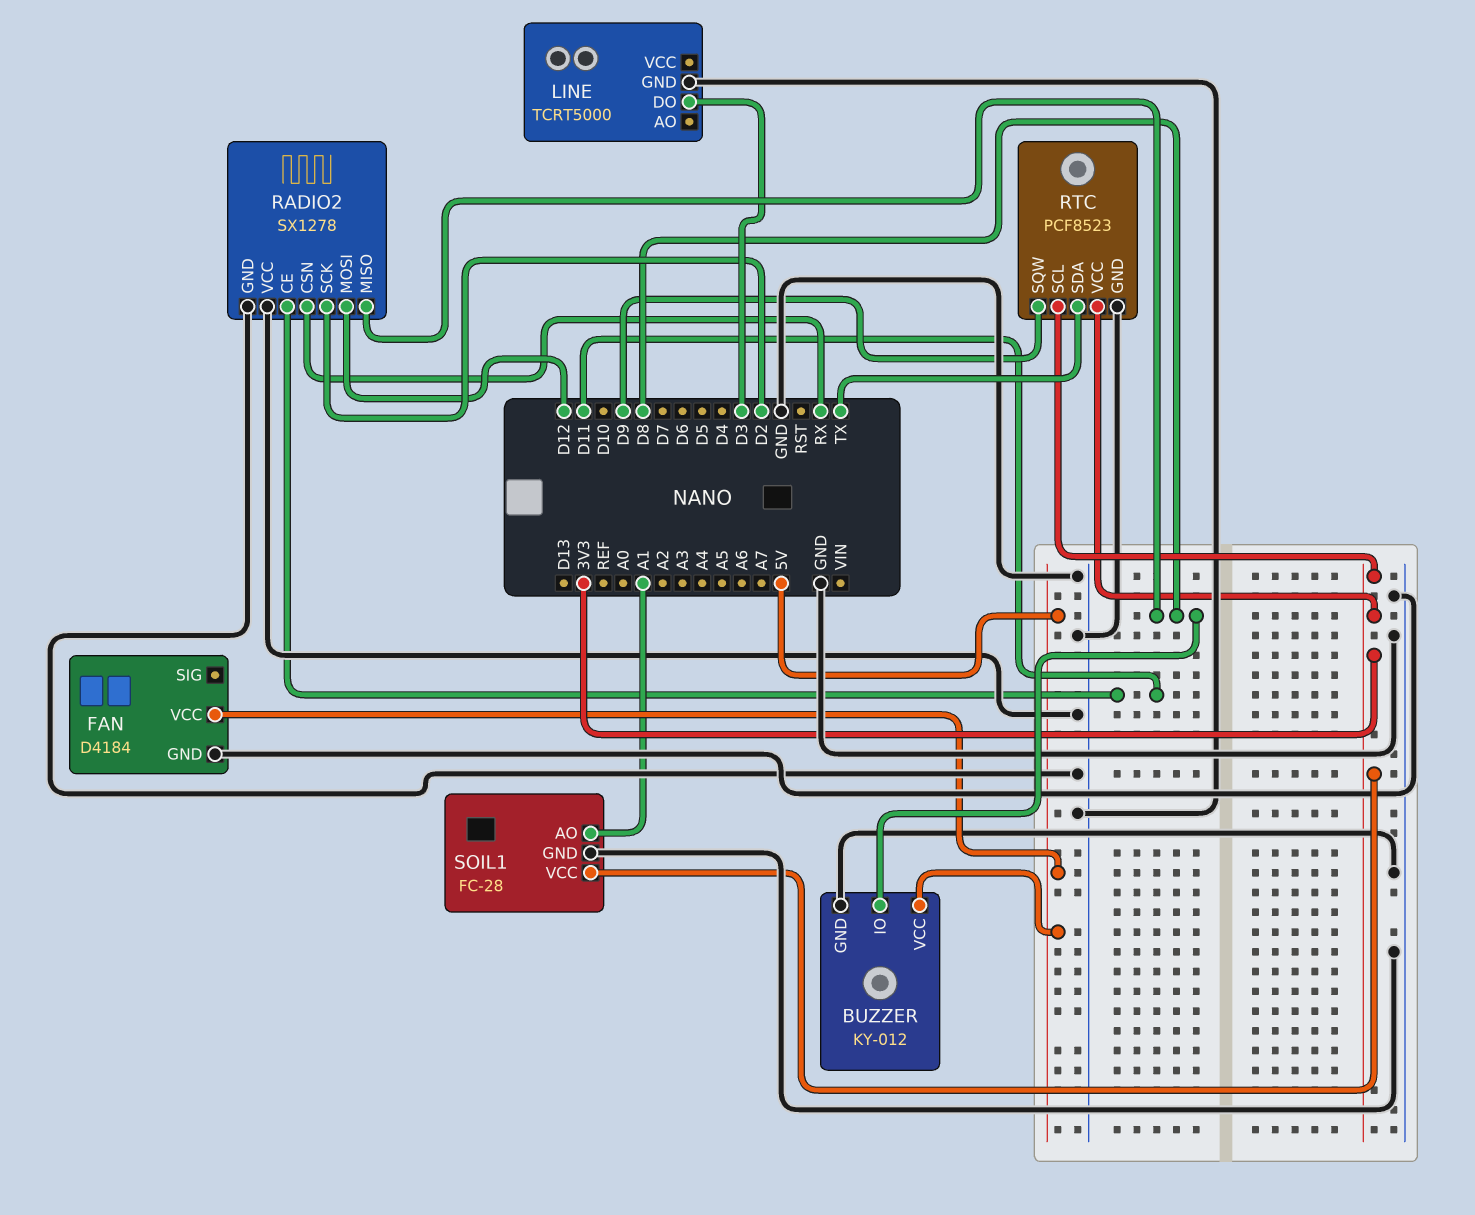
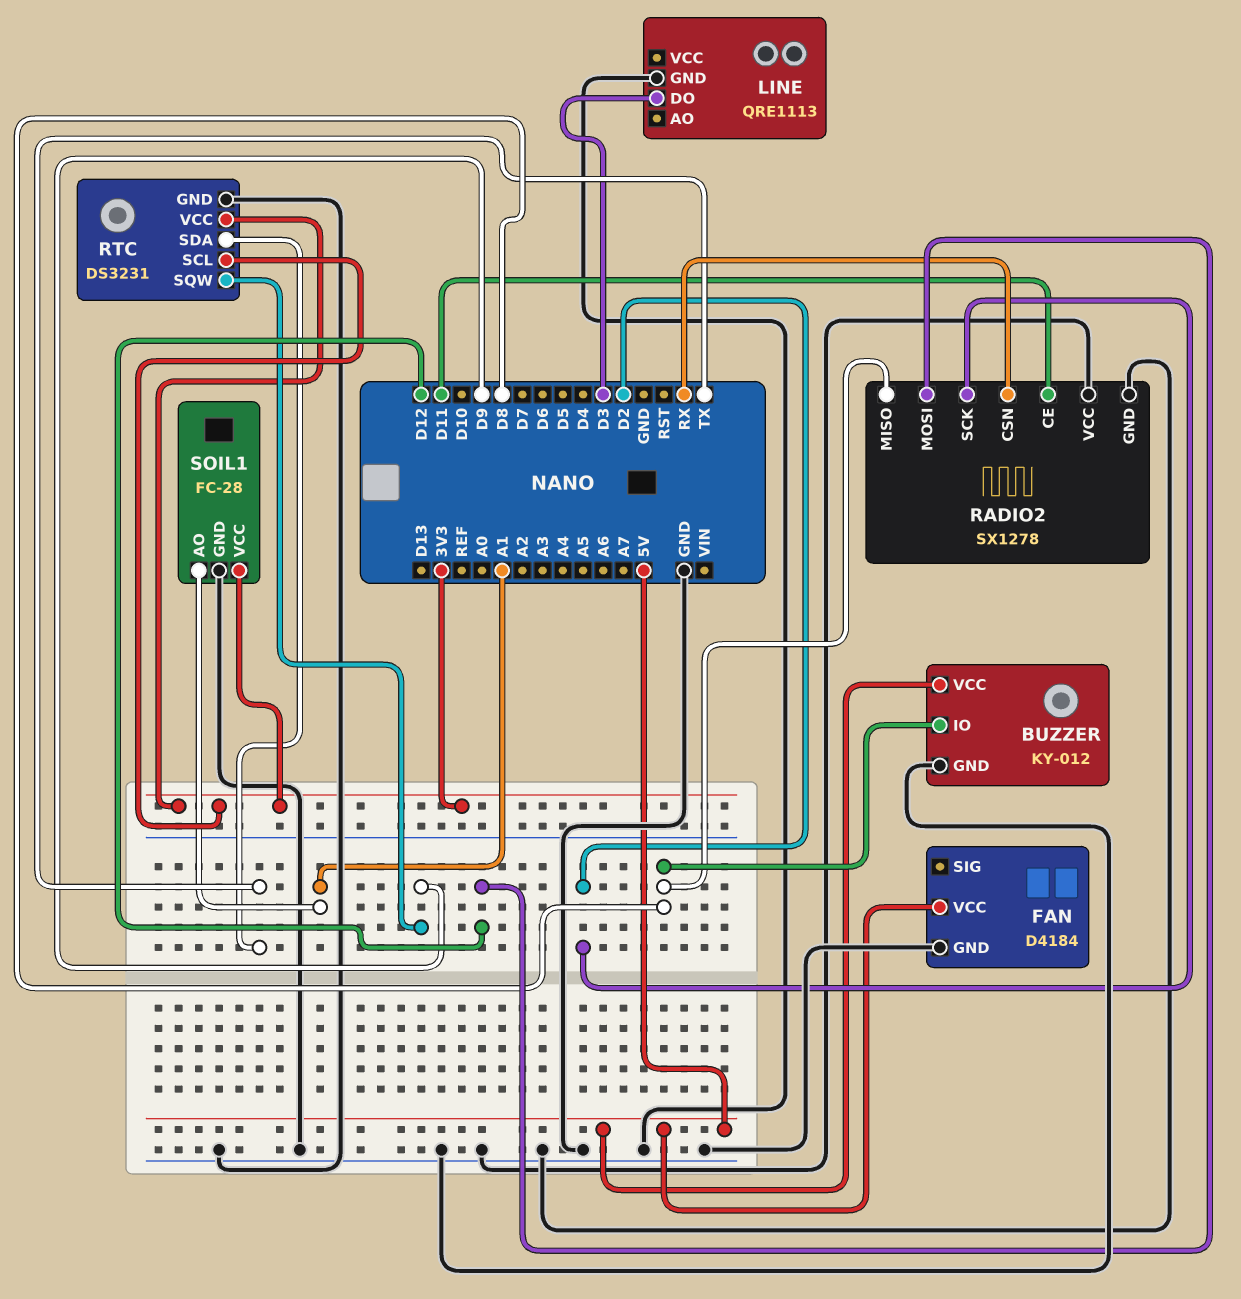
LINE: TCRT5000 -> QRE1113
RTC: PCF8523 -> DS3231

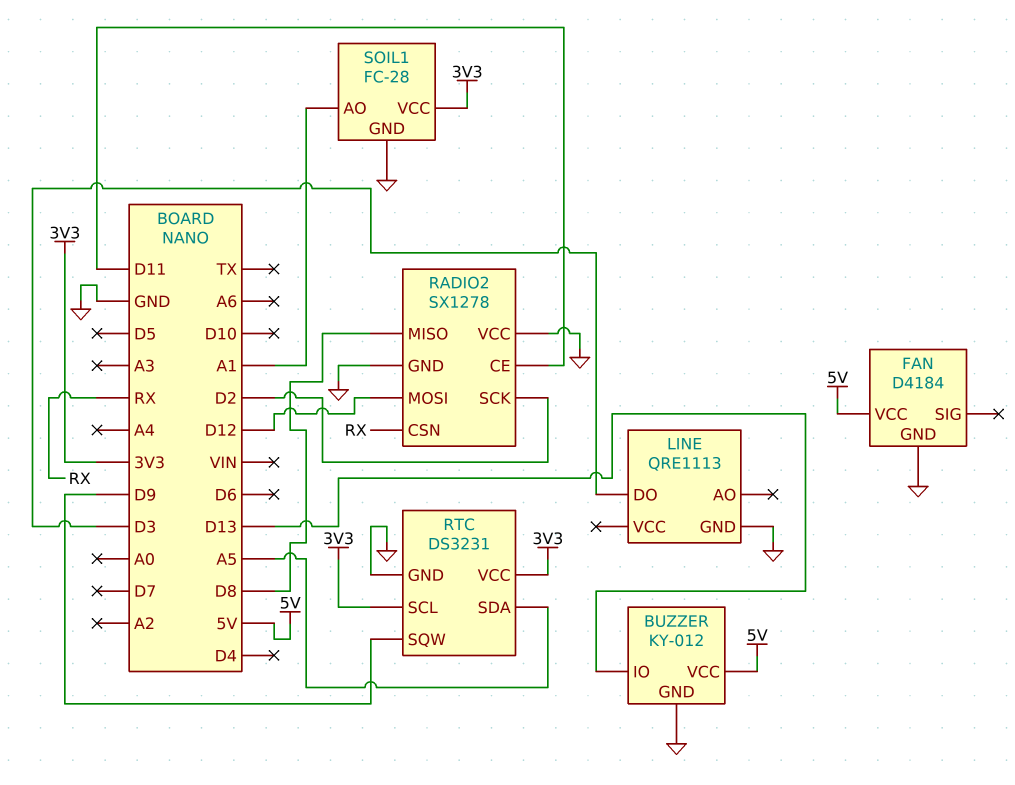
BUZZER pin IO: D8 -> D13
RTC pin SDA: TX -> A5

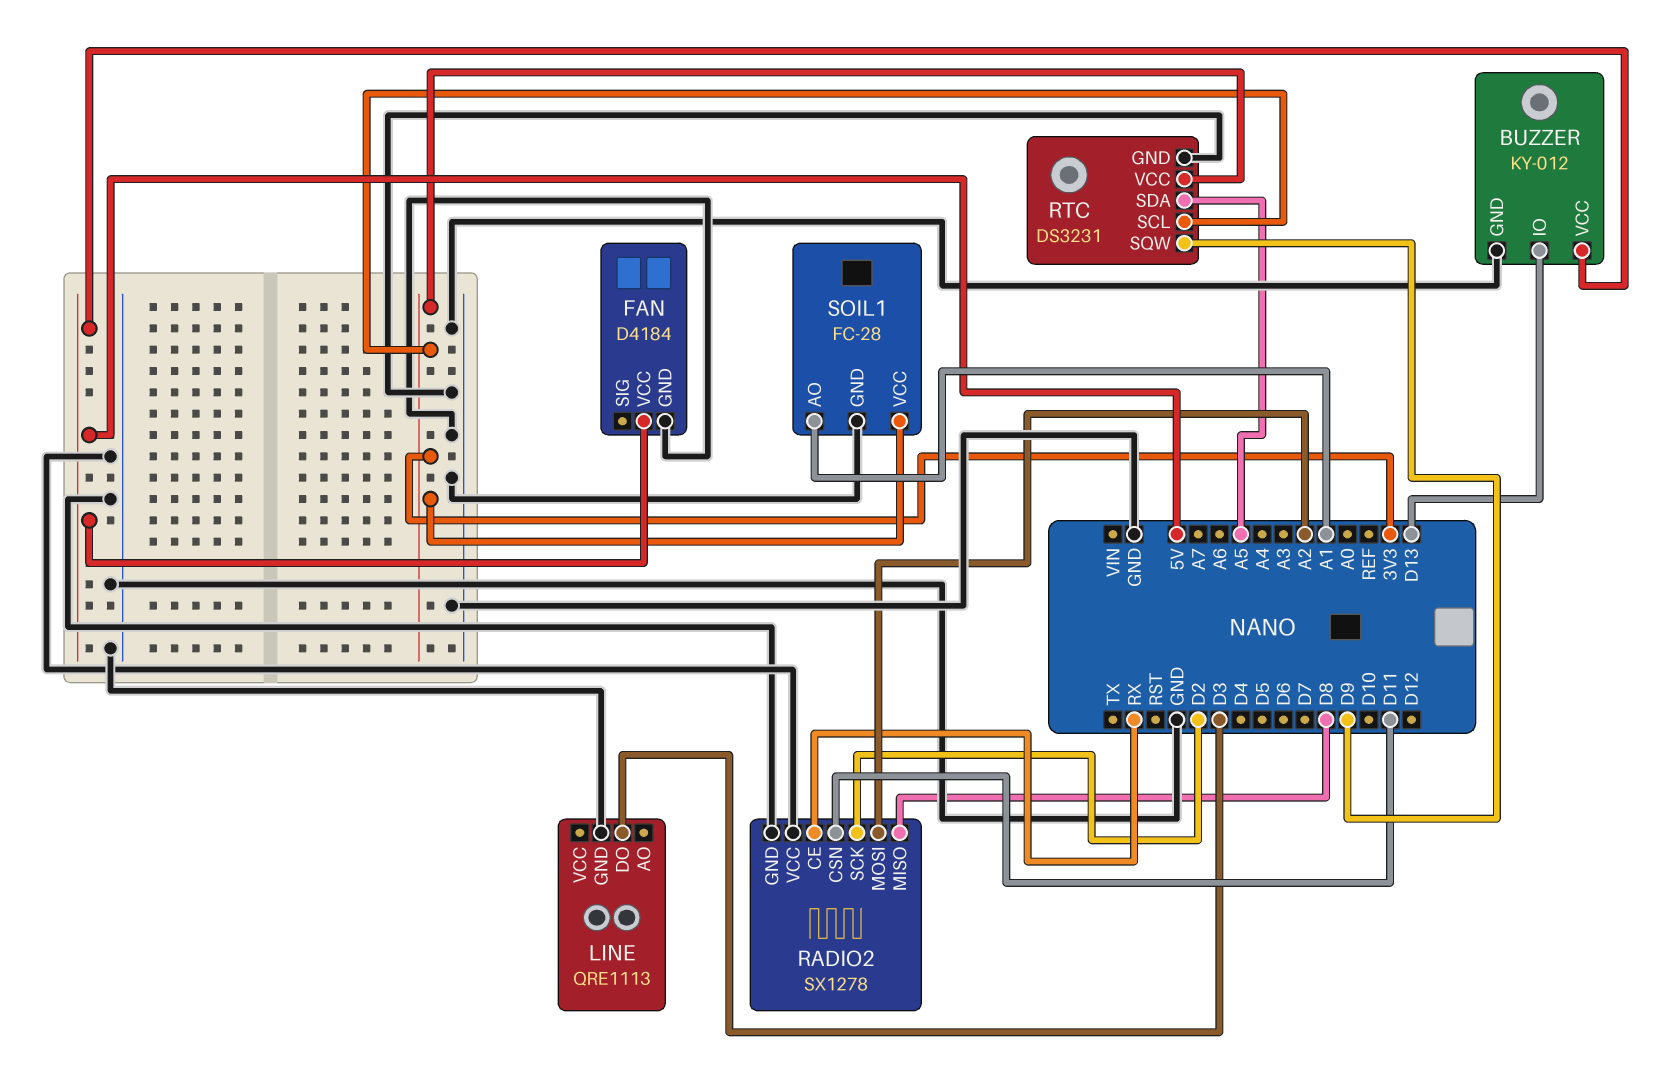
RADIO2 pin CE: D11 -> RX
RADIO2 pin CSN: RX -> D11
RADIO2 pin MOSI: D12 -> A2

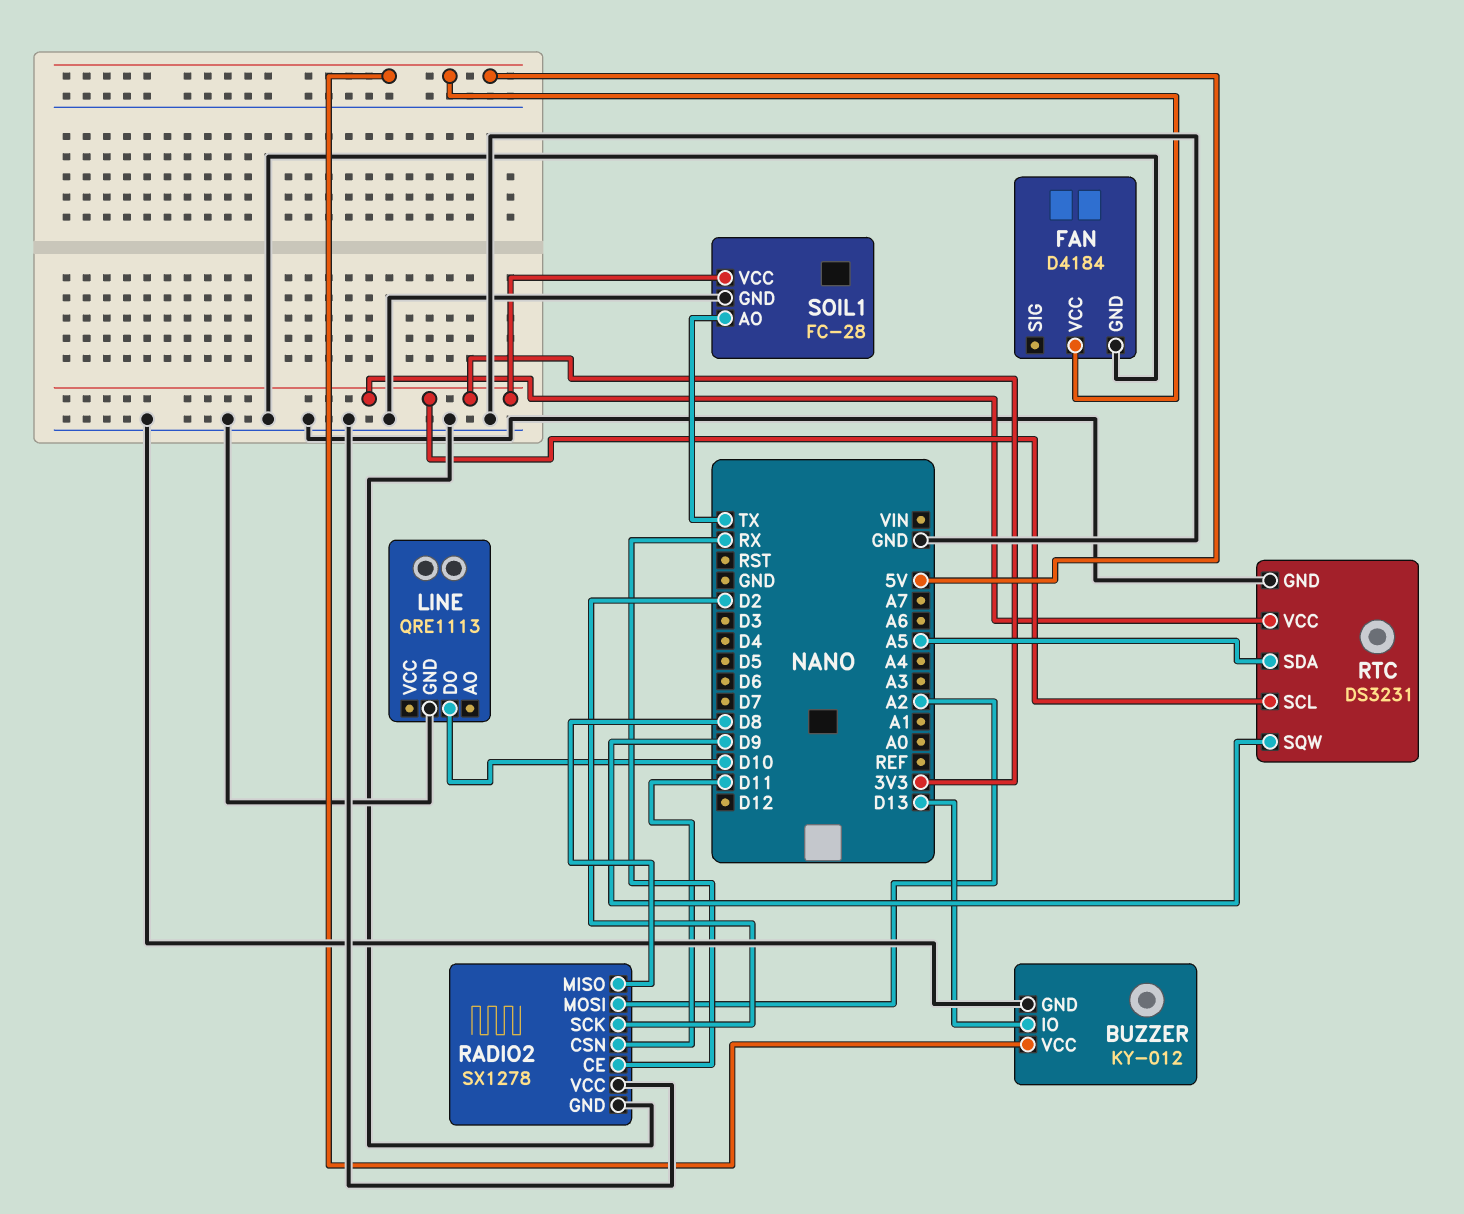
LINE pin DO: D3 -> D10
SOIL1 pin AO: A1 -> TX

